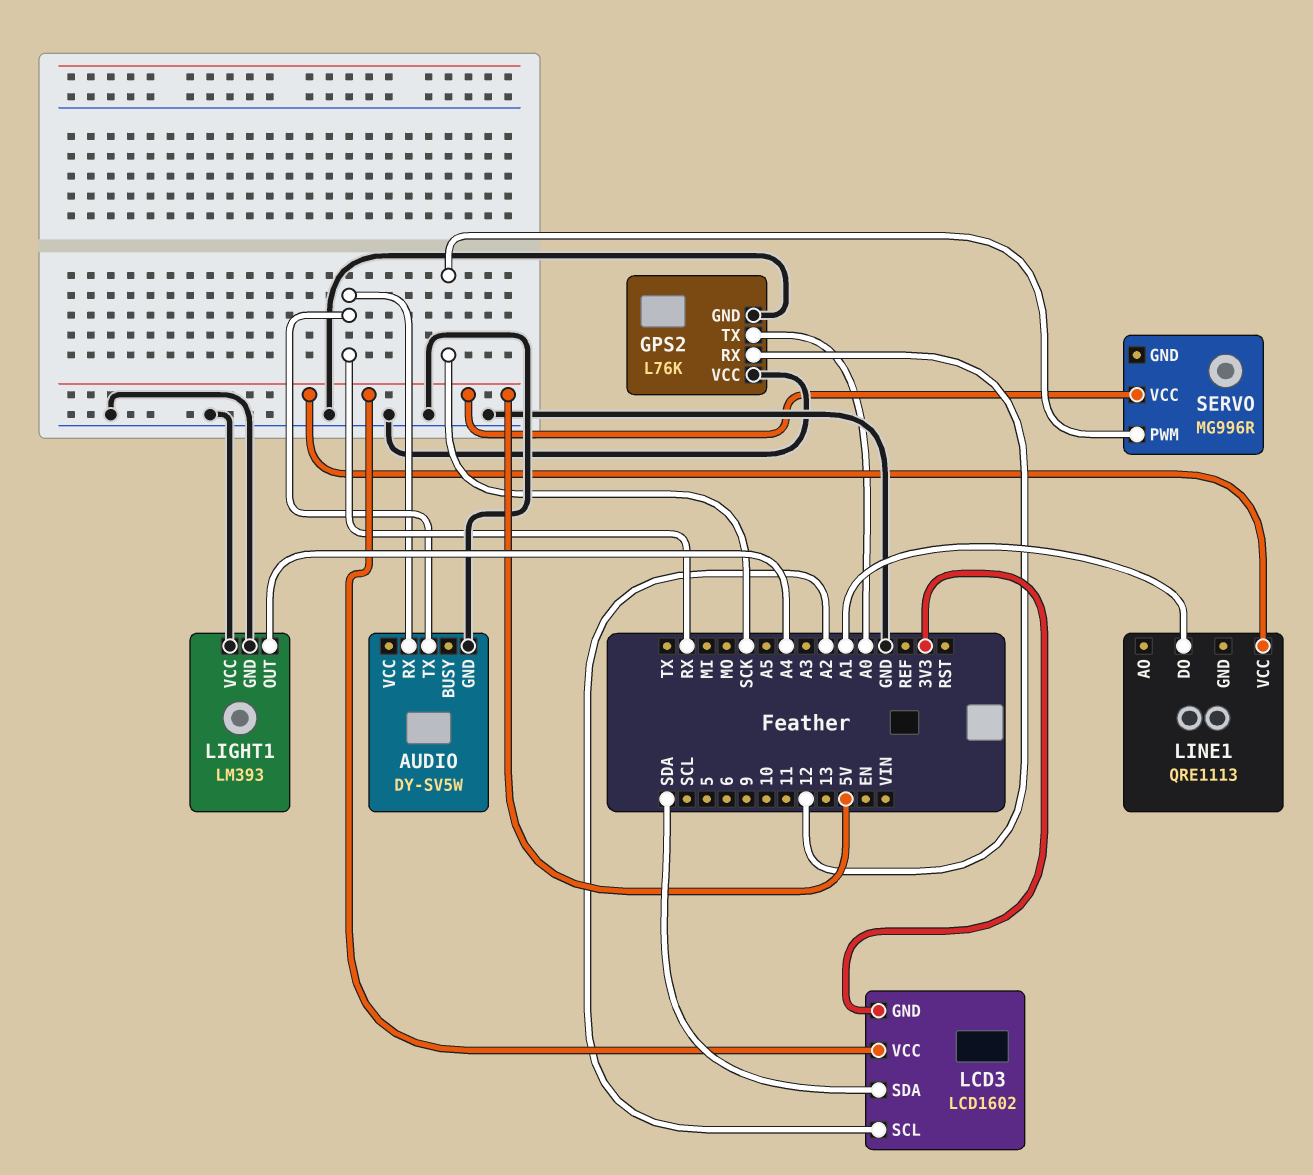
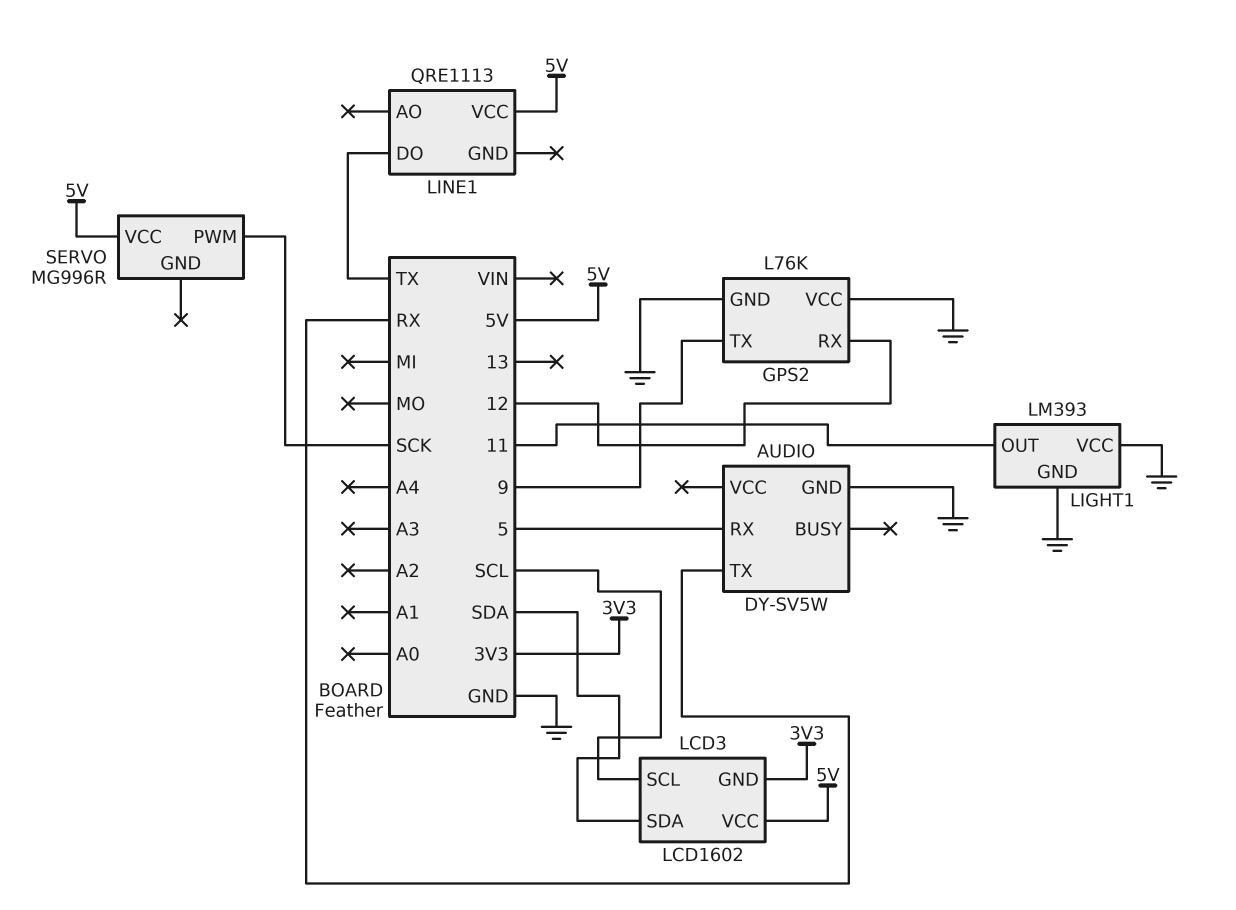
AUDIO pin RX: RX -> 5
GPS2 pin TX: A0 -> 9
LCD3 pin SCL: A2 -> SCL
LIGHT1 pin OUT: A4 -> 11
LINE1 pin DO: A1 -> TX

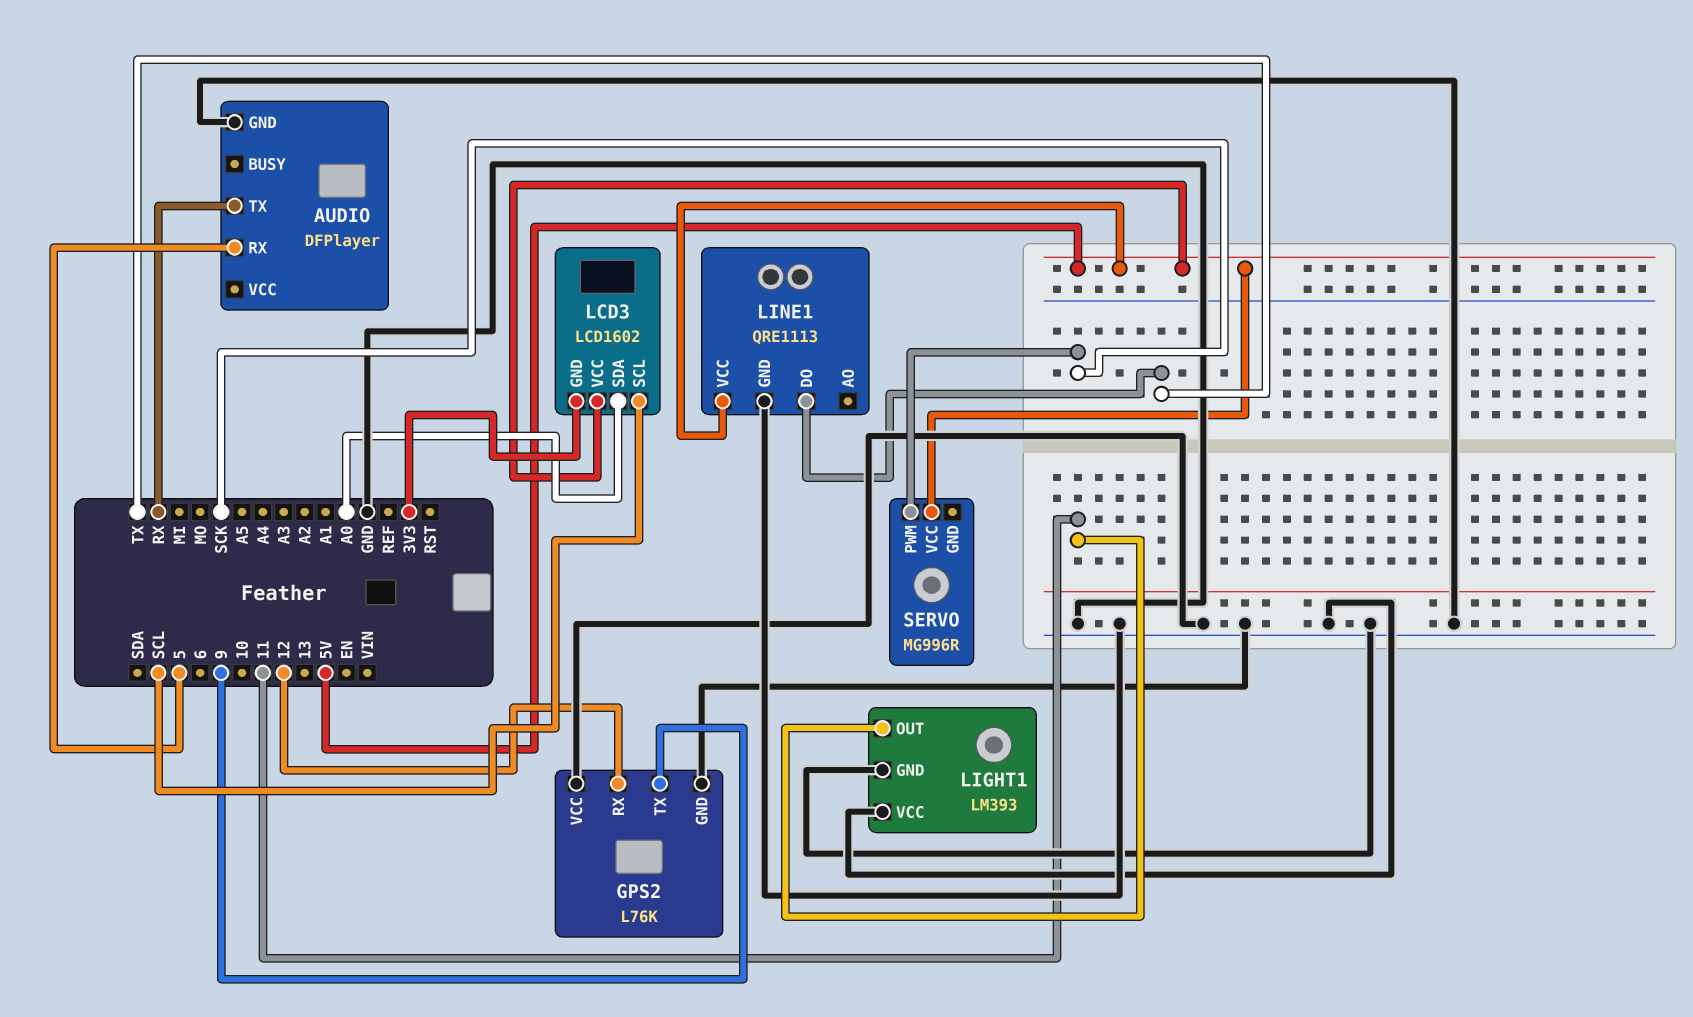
AUDIO: DY-SV5W -> DFPlayer
LCD3 pin SDA: SDA -> A0
LINE1 pin GND: none -> GND

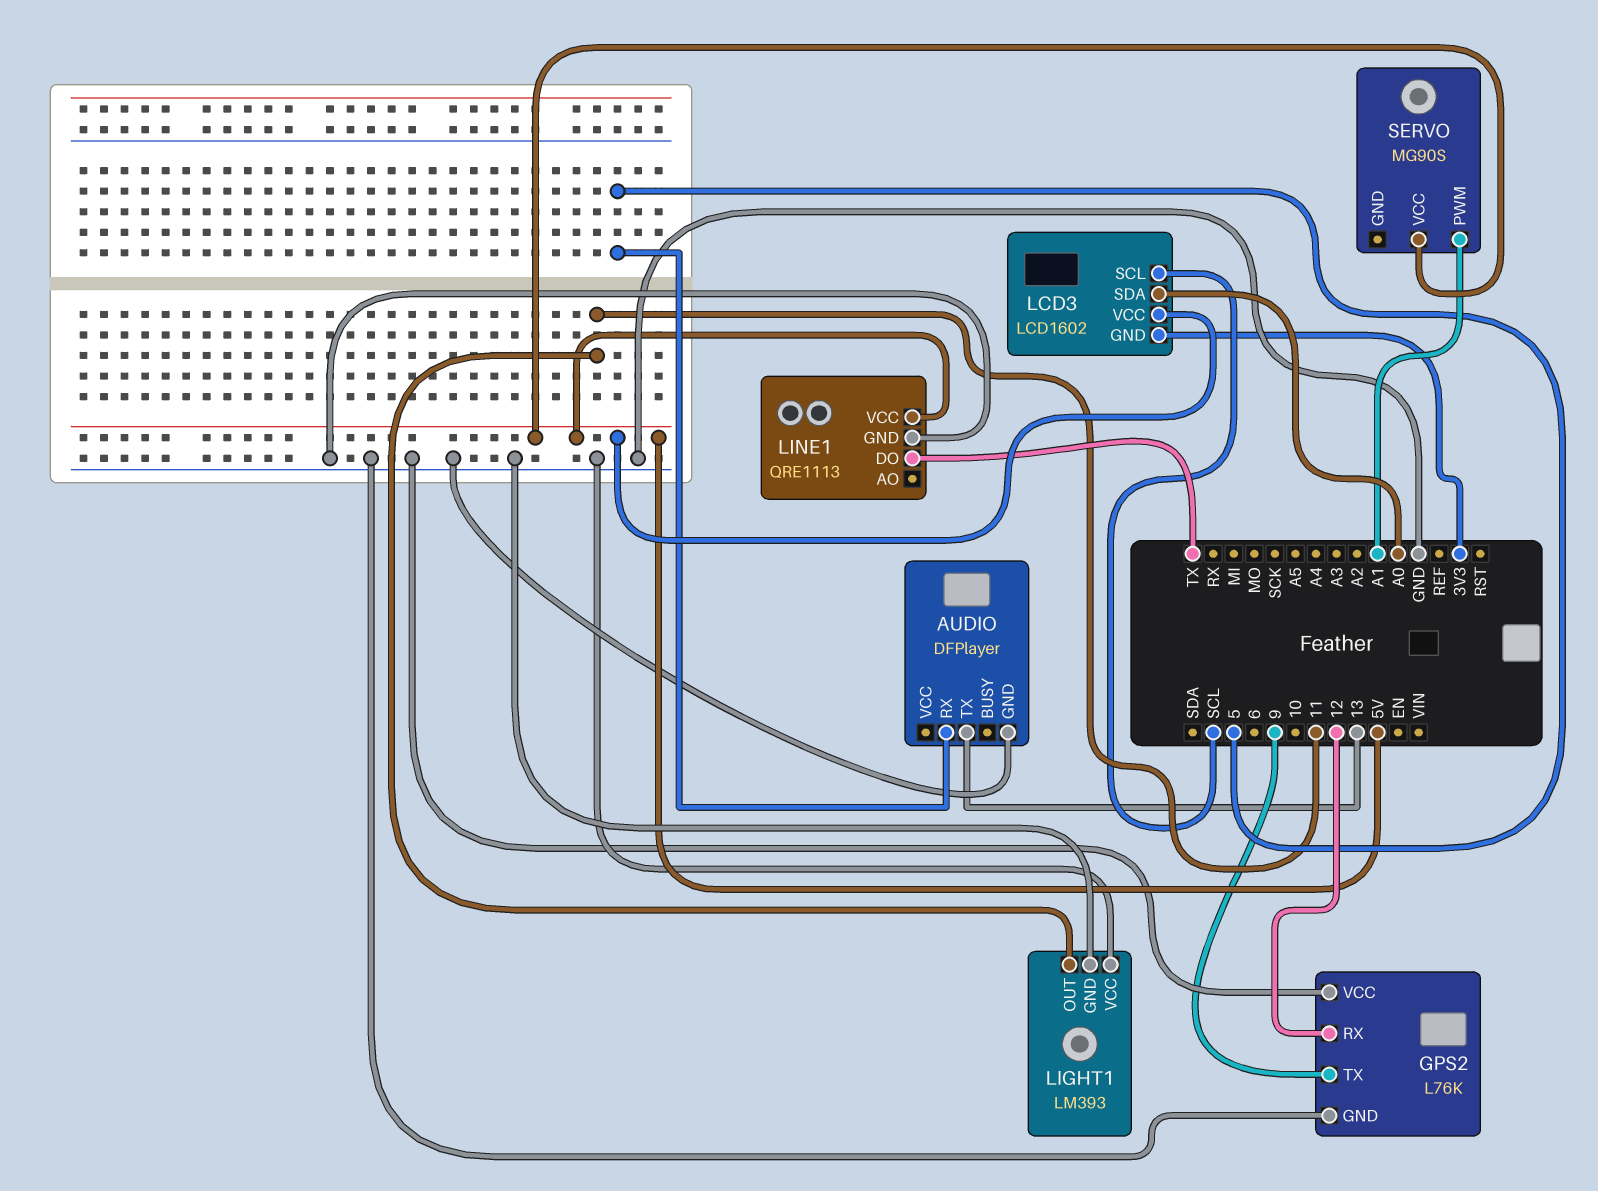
AUDIO pin TX: RX -> 13
SERVO: MG996R -> MG90S
SERVO pin PWM: SCK -> A1

